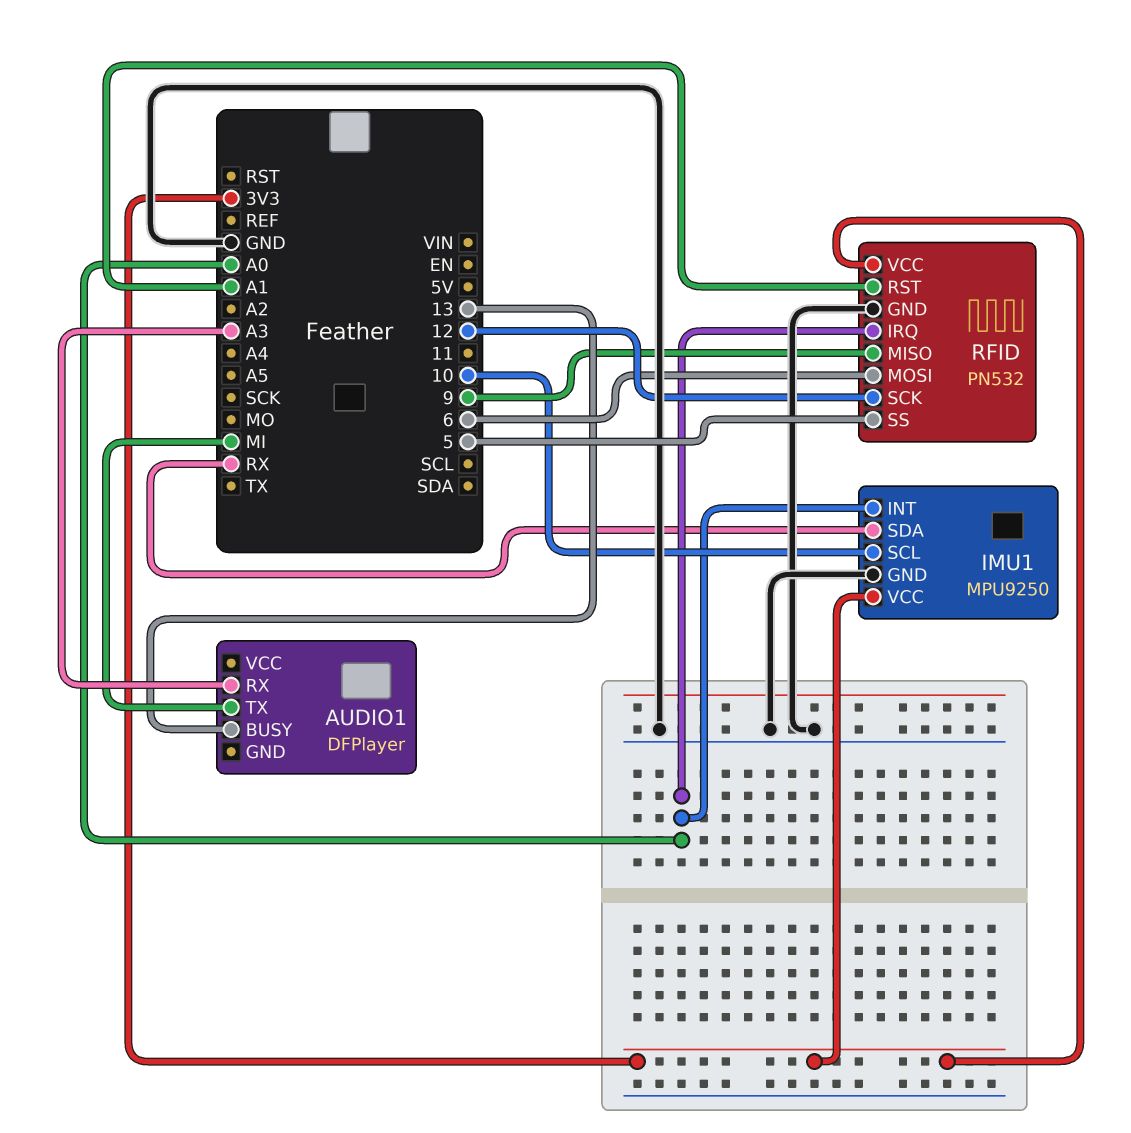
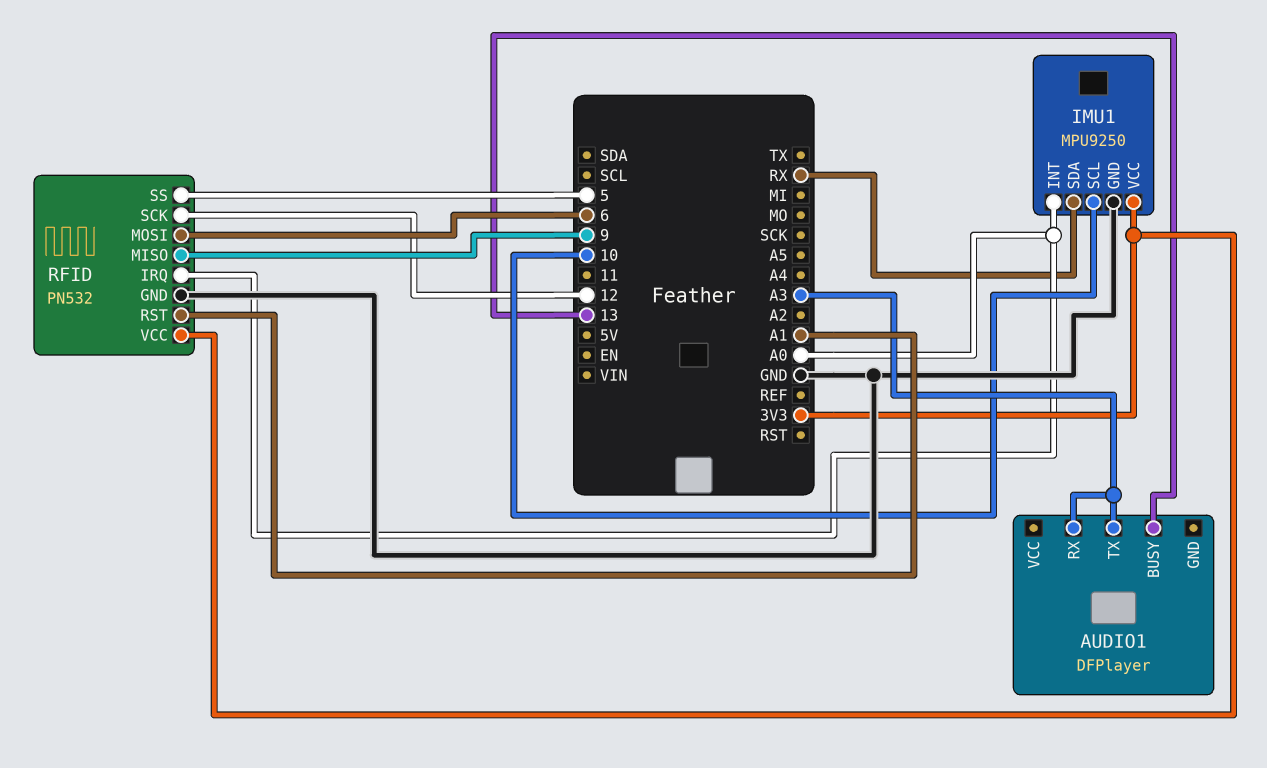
AUDIO1 pin TX: MI -> A3

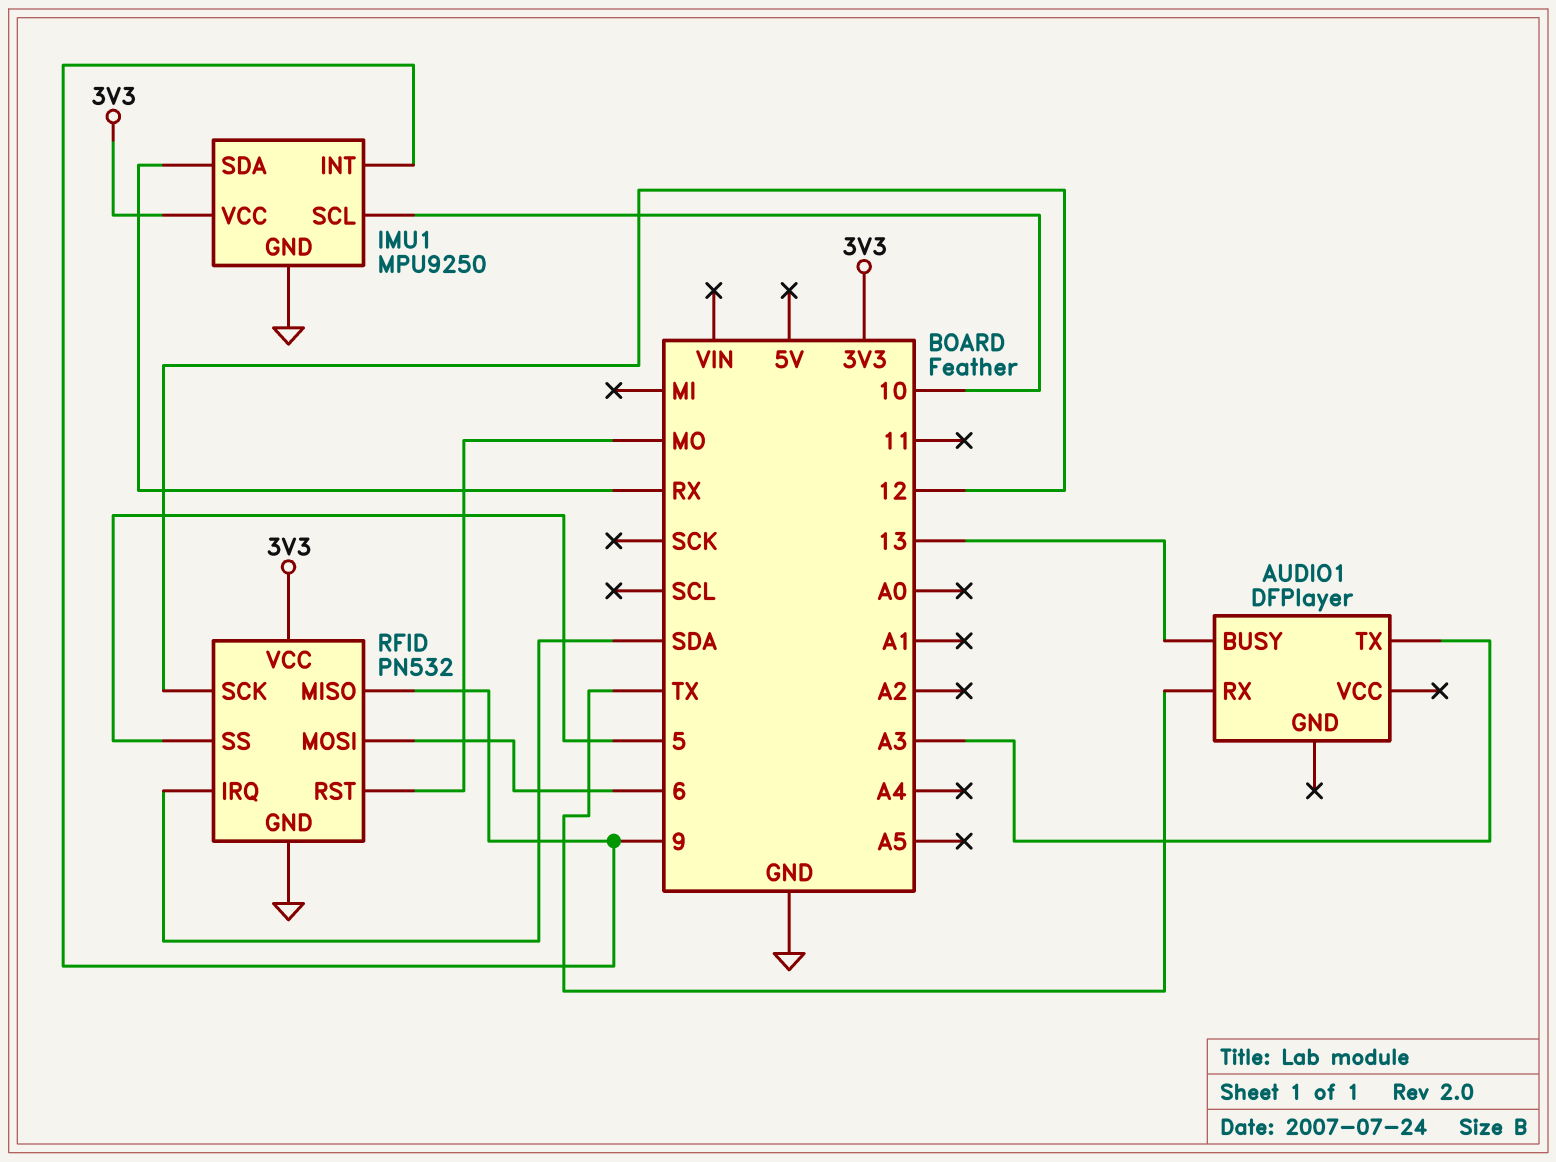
AUDIO1 pin RX: A3 -> TX
IMU1 pin INT: A0 -> 9
RFID pin IRQ: A0 -> SDA
RFID pin RST: A1 -> MO

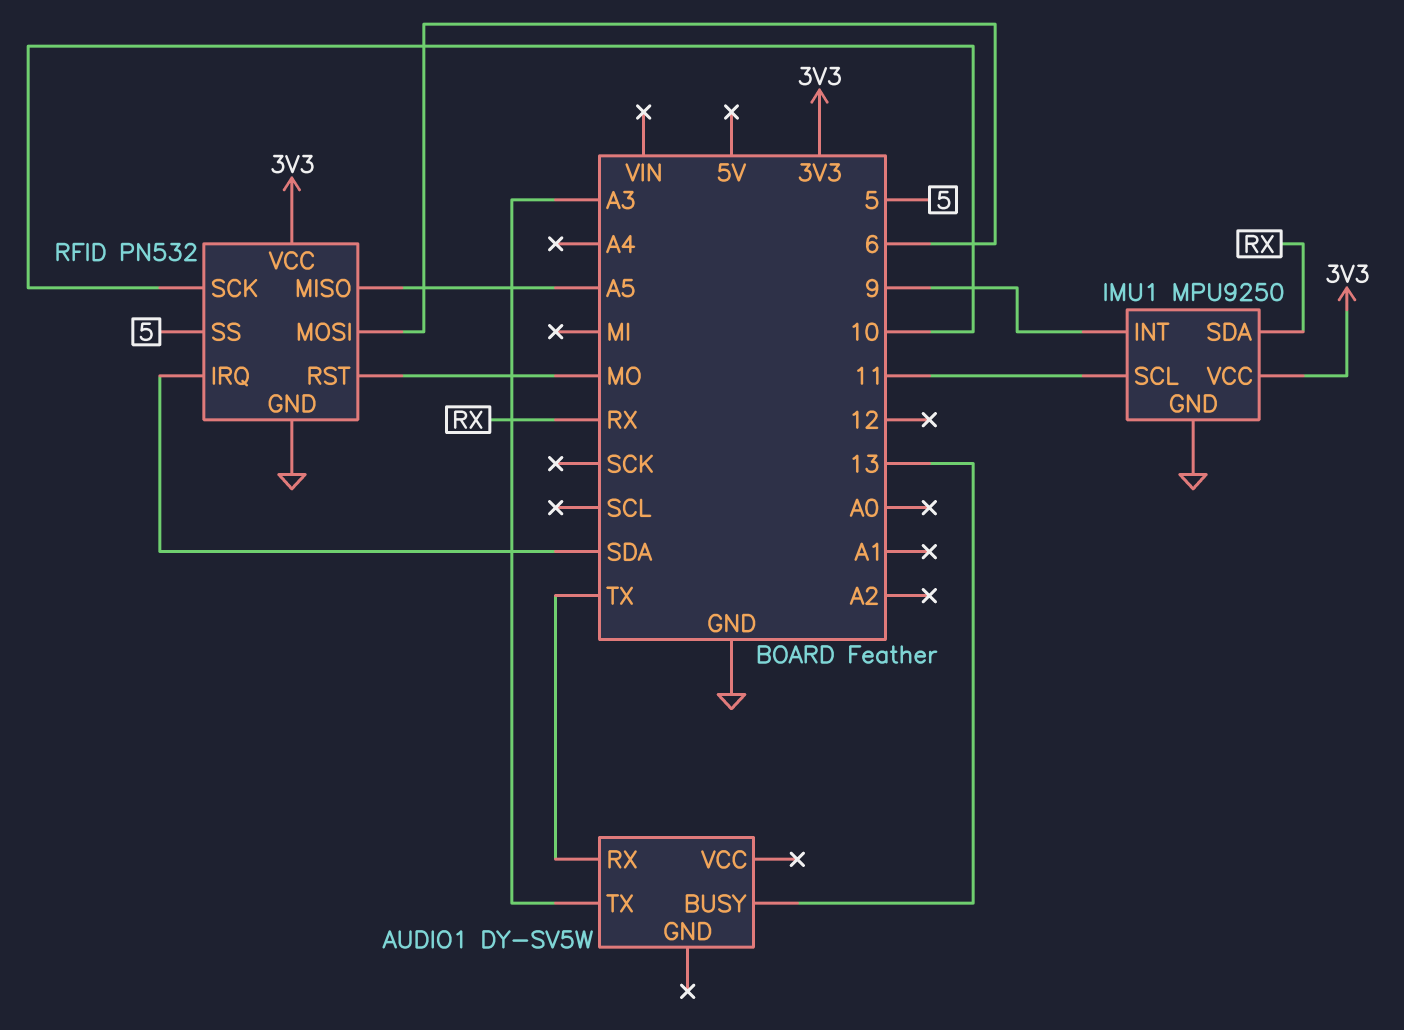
AUDIO1: DFPlayer -> DY-SV5W
IMU1 pin SCL: 10 -> 11
RFID pin MISO: 9 -> A5
RFID pin SCK: 12 -> 10

